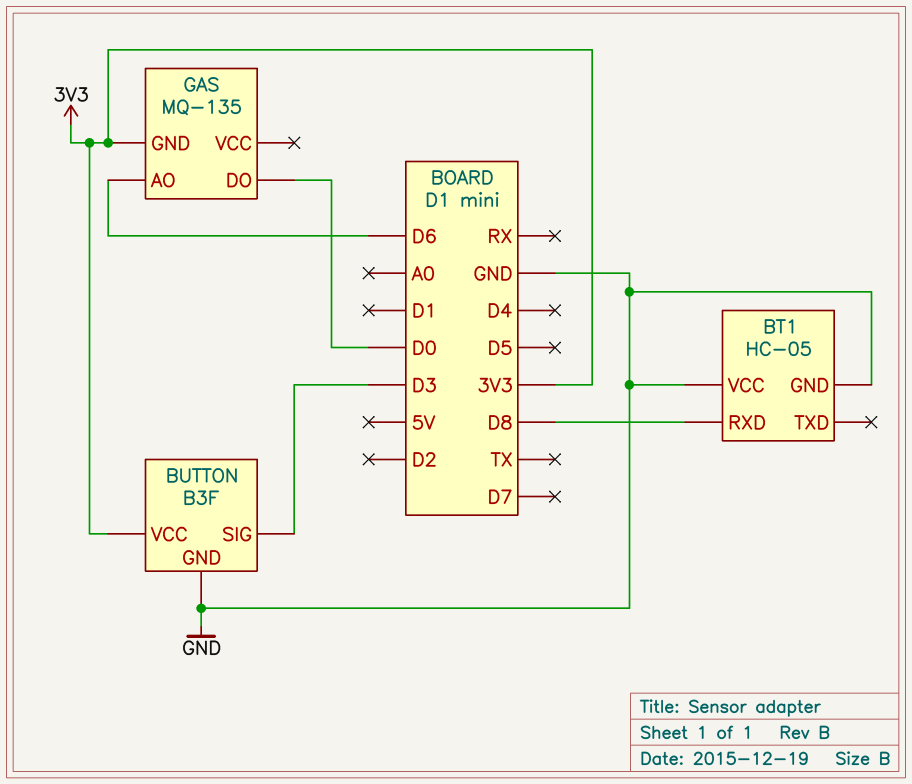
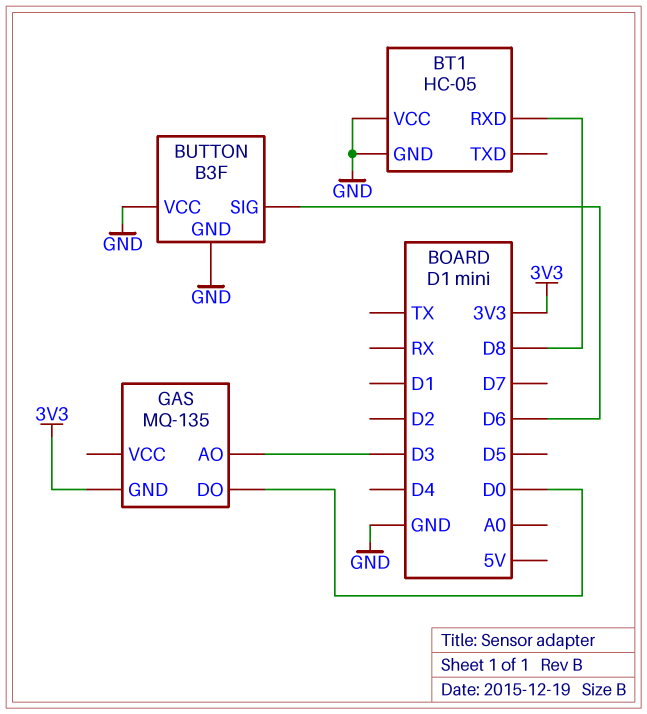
BUTTON pin SIG: D3 -> D6
BUTTON pin VCC: 3V3 -> GND
GAS pin AO: D6 -> D3

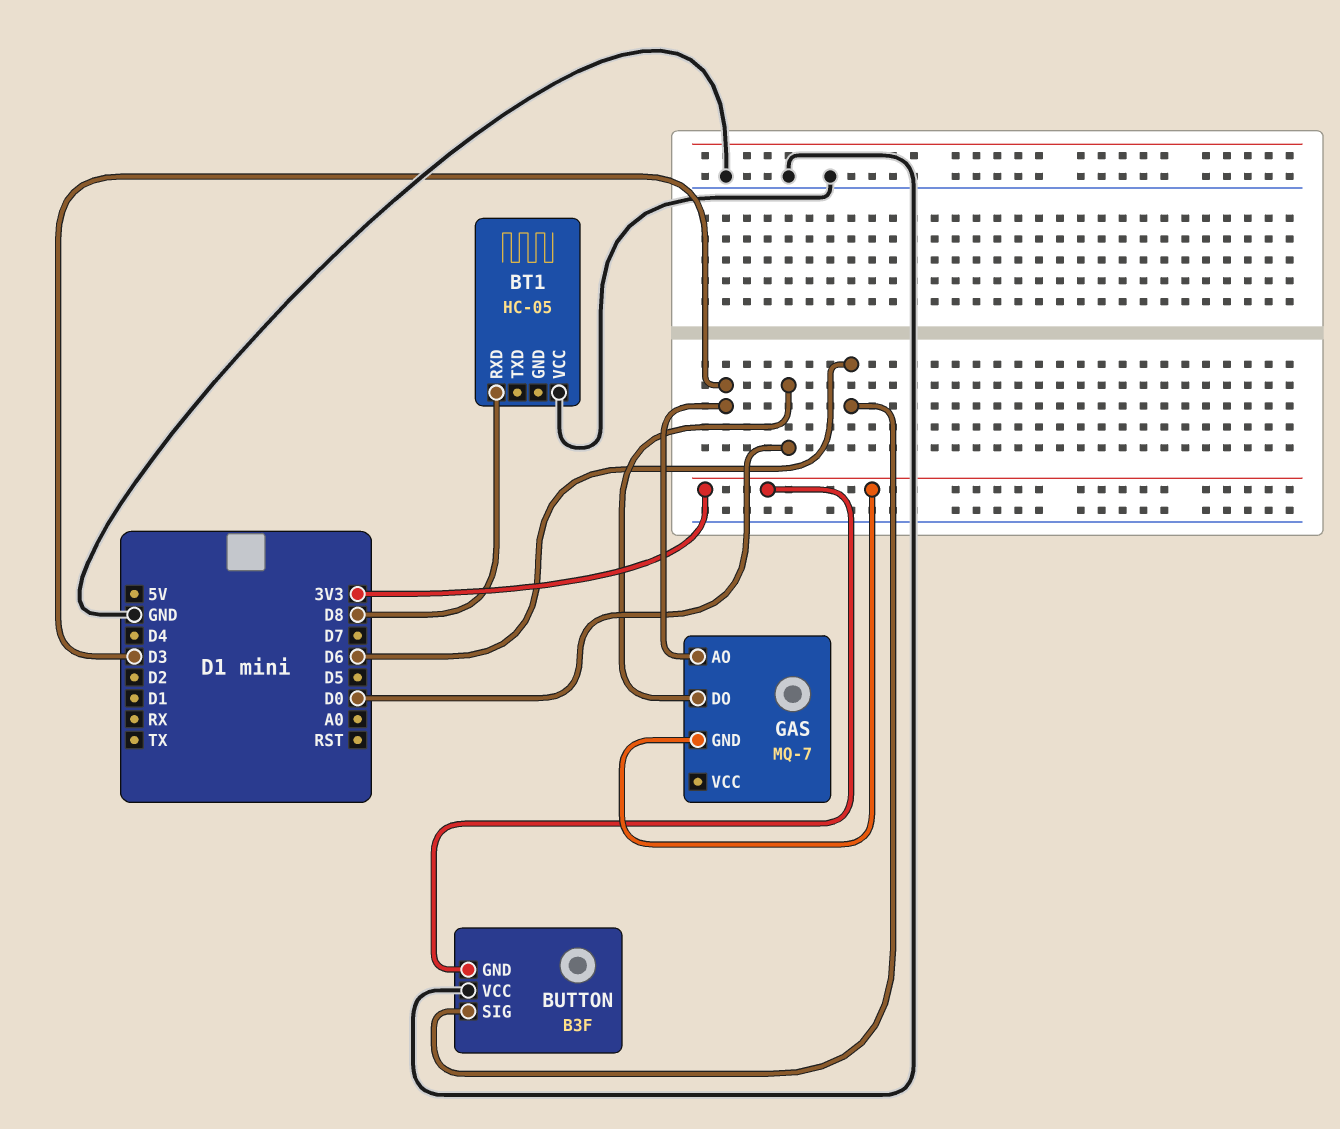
BT1 pin GND: GND -> none
BUTTON pin GND: GND -> 3V3
GAS: MQ-135 -> MQ-7

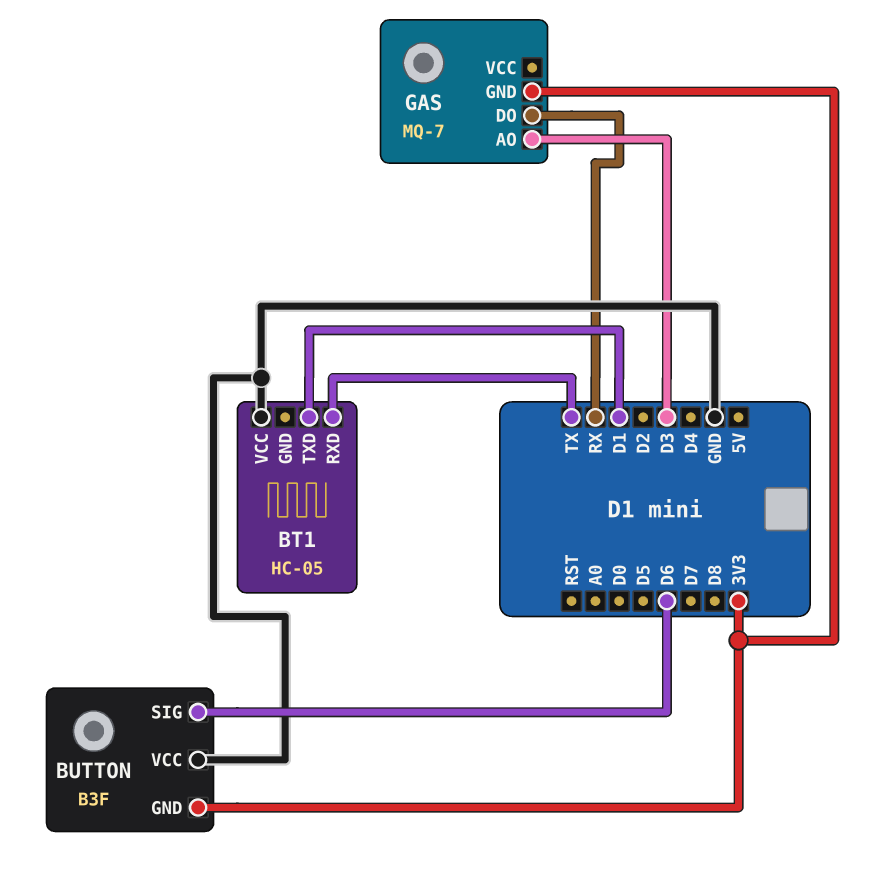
BT1 pin RXD: D8 -> TX
BT1 pin TXD: none -> D1
GAS pin DO: D0 -> RX

